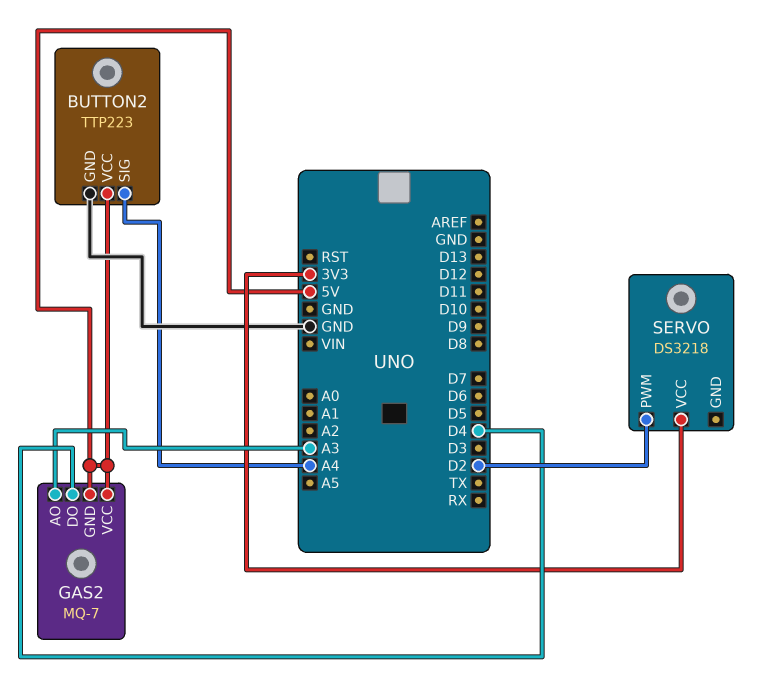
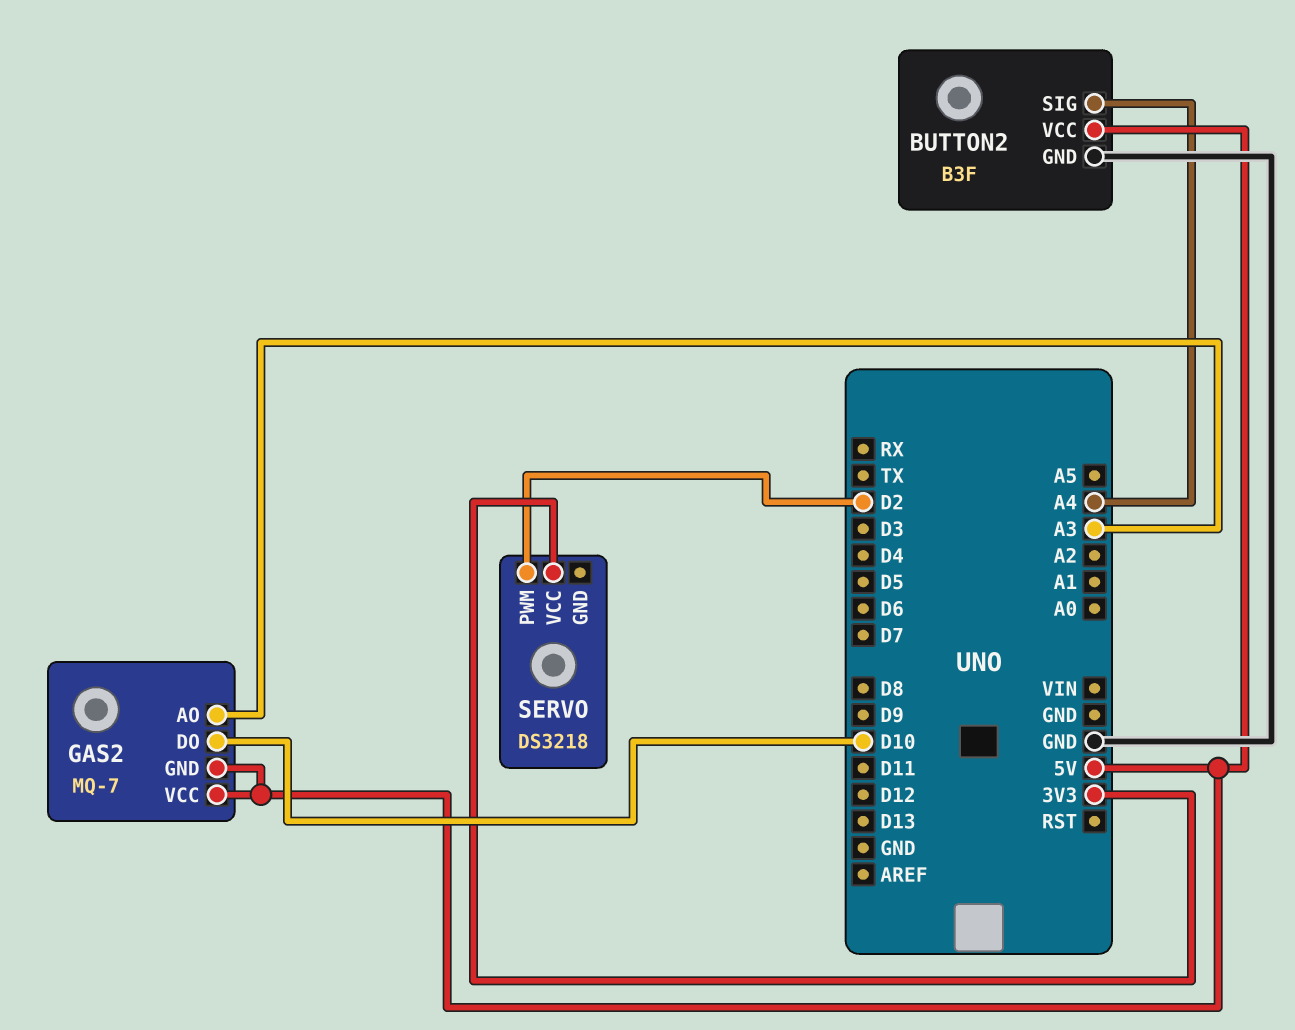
BUTTON2: TTP223 -> B3F
GAS2 pin DO: D4 -> D10

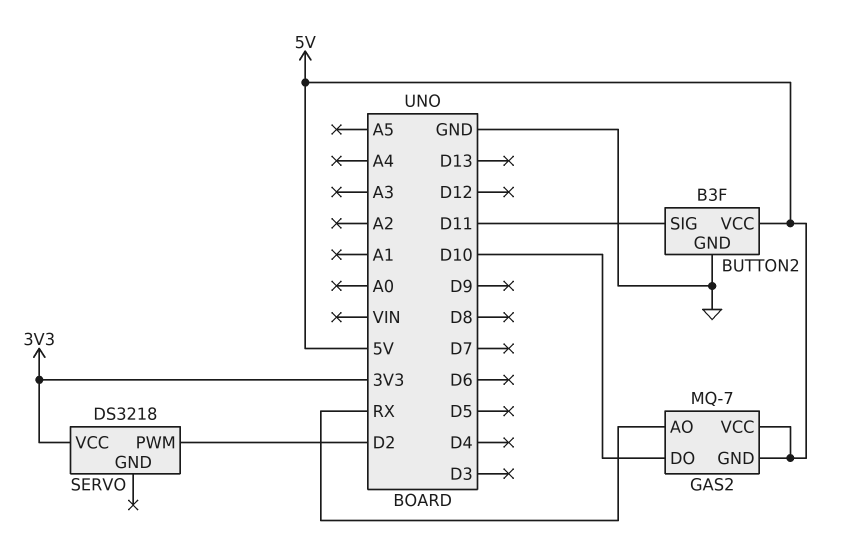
BUTTON2 pin SIG: A4 -> D11
GAS2 pin AO: A3 -> RX

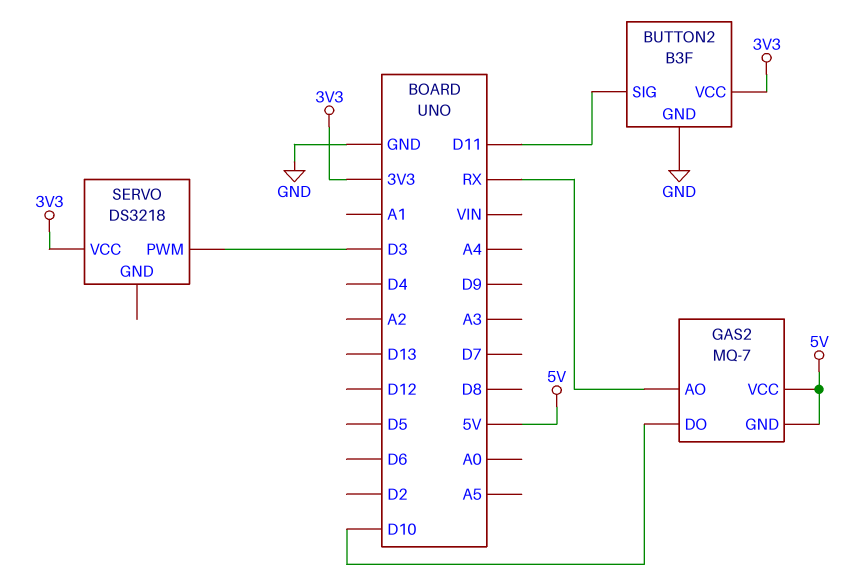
BUTTON2 pin VCC: 5V -> 3V3
SERVO pin PWM: D2 -> D3

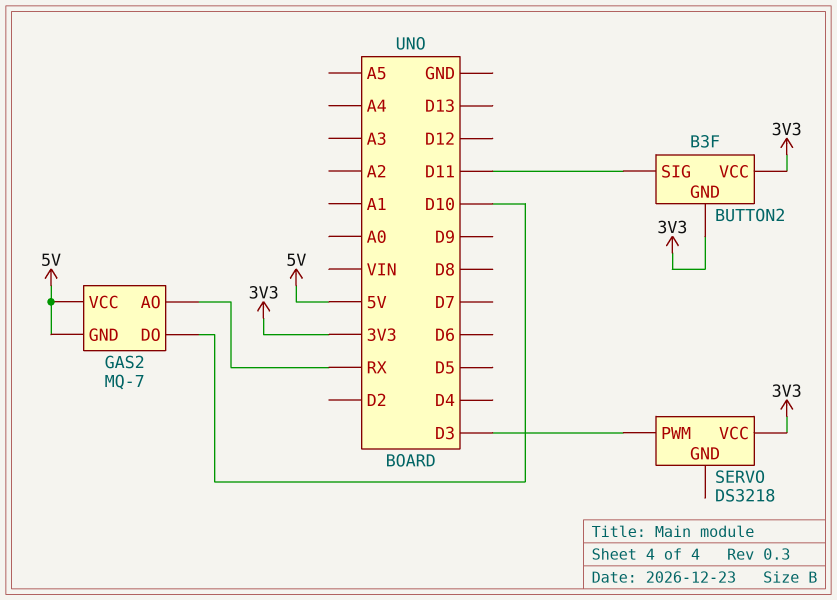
BUTTON2 pin GND: GND -> 3V3

